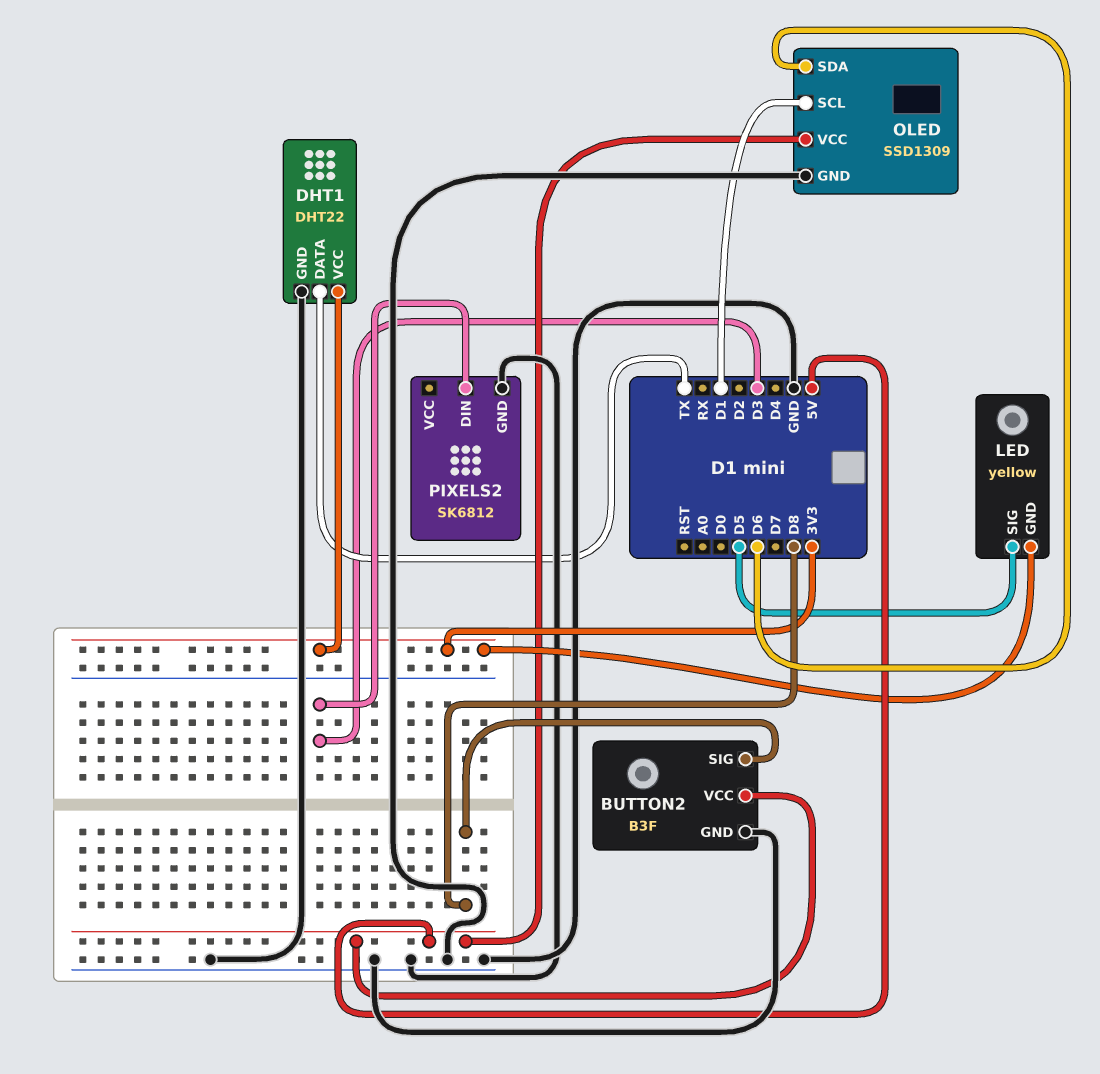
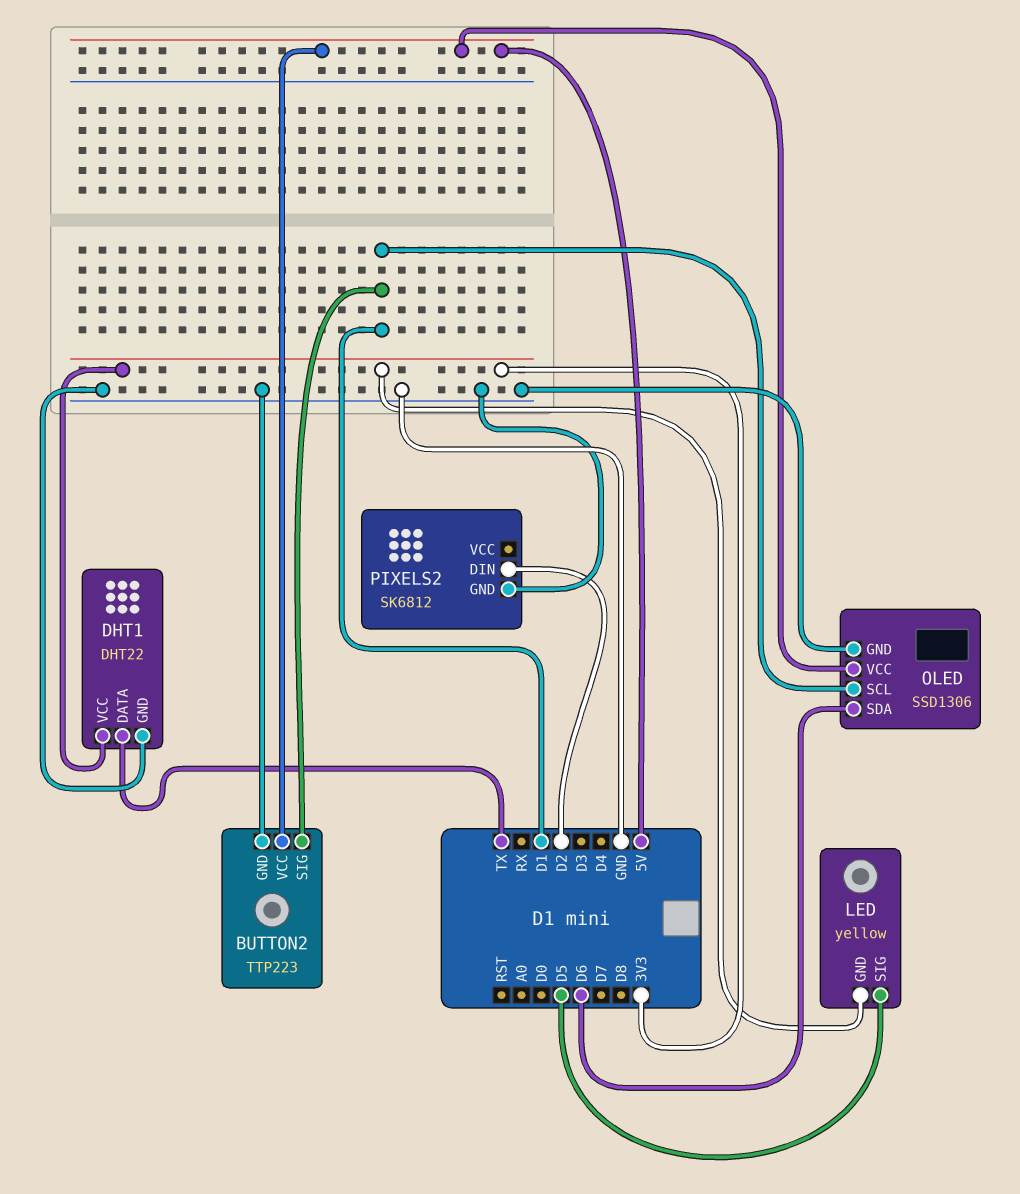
BUTTON2: B3F -> TTP223
BUTTON2 pin SIG: D8 -> D1
OLED: SSD1309 -> SSD1306
PIXELS2 pin DIN: D3 -> D2

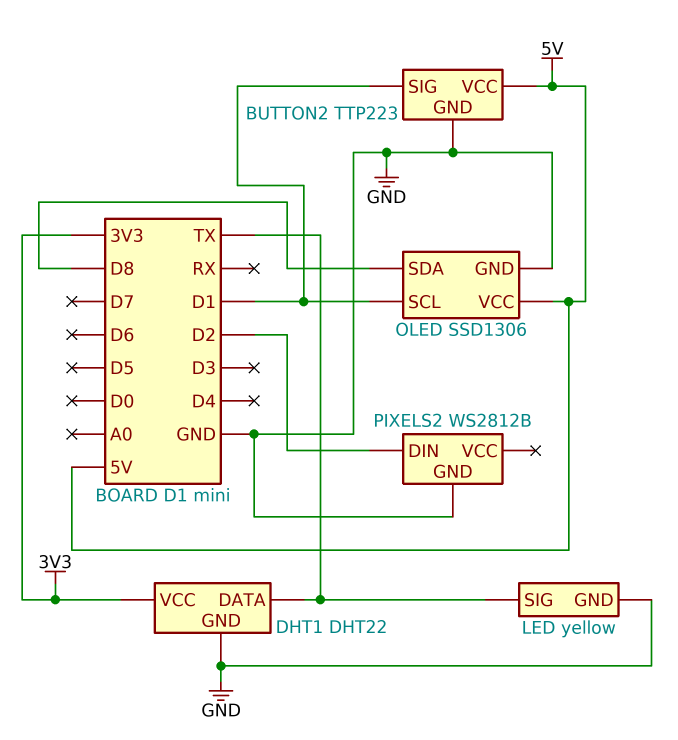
LED pin GND: 3V3 -> GND
LED pin SIG: D5 -> TX
OLED pin SDA: D6 -> D8
PIXELS2: SK6812 -> WS2812B

